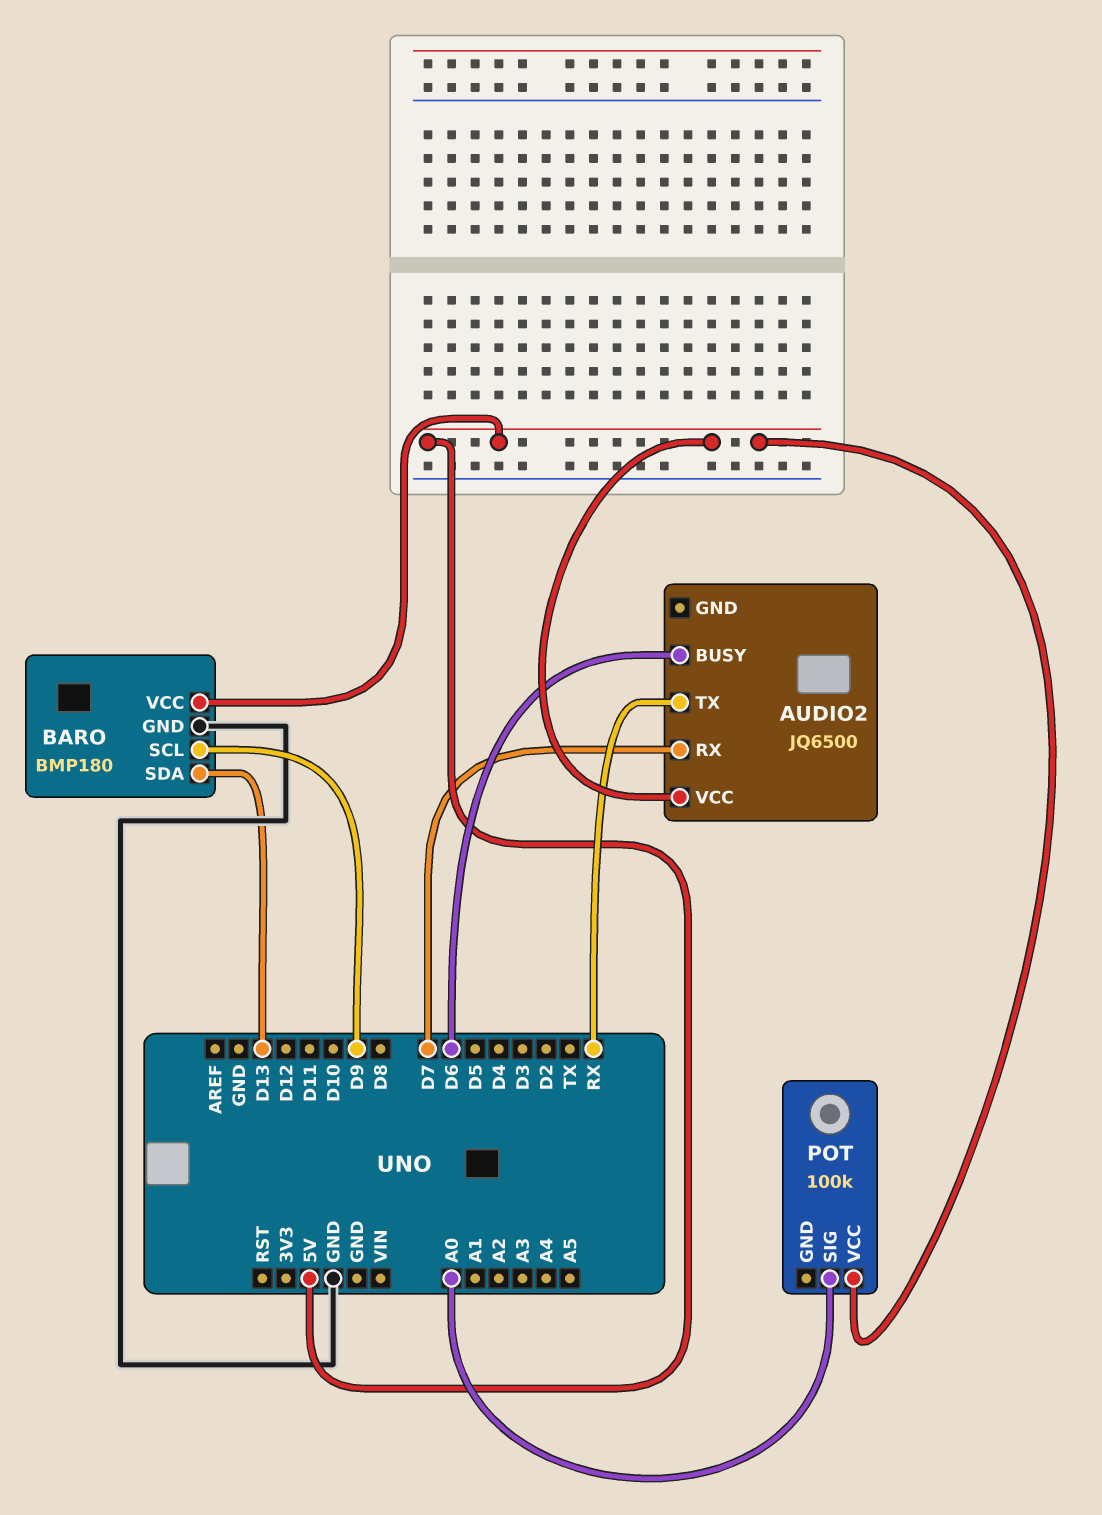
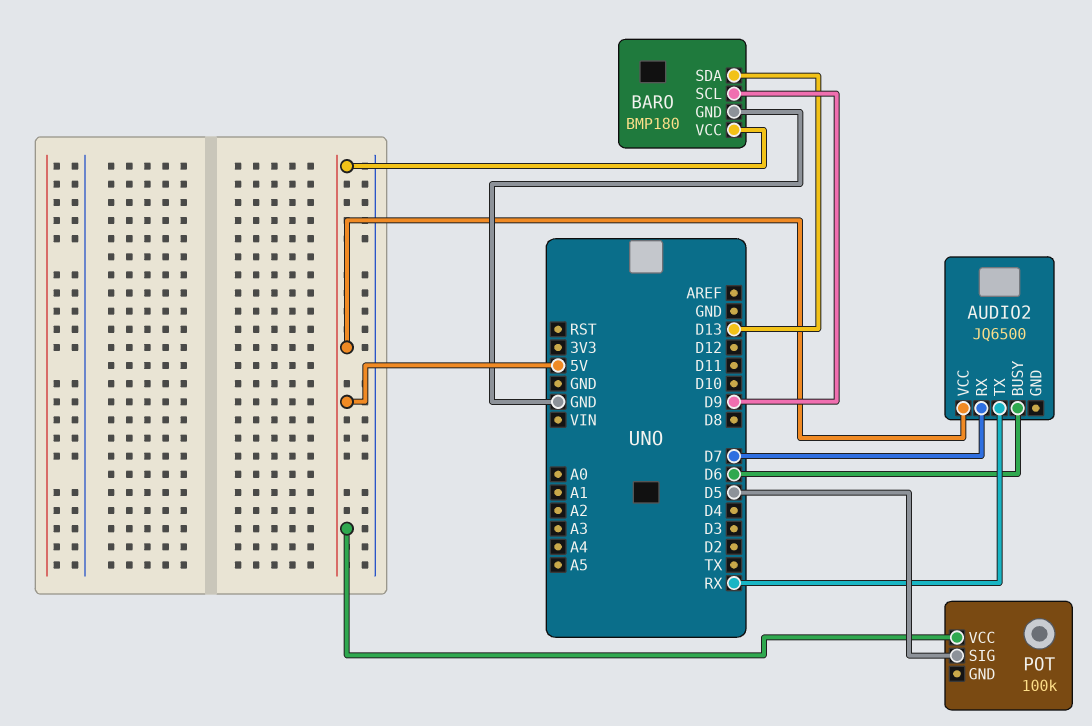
POT pin SIG: A0 -> D5

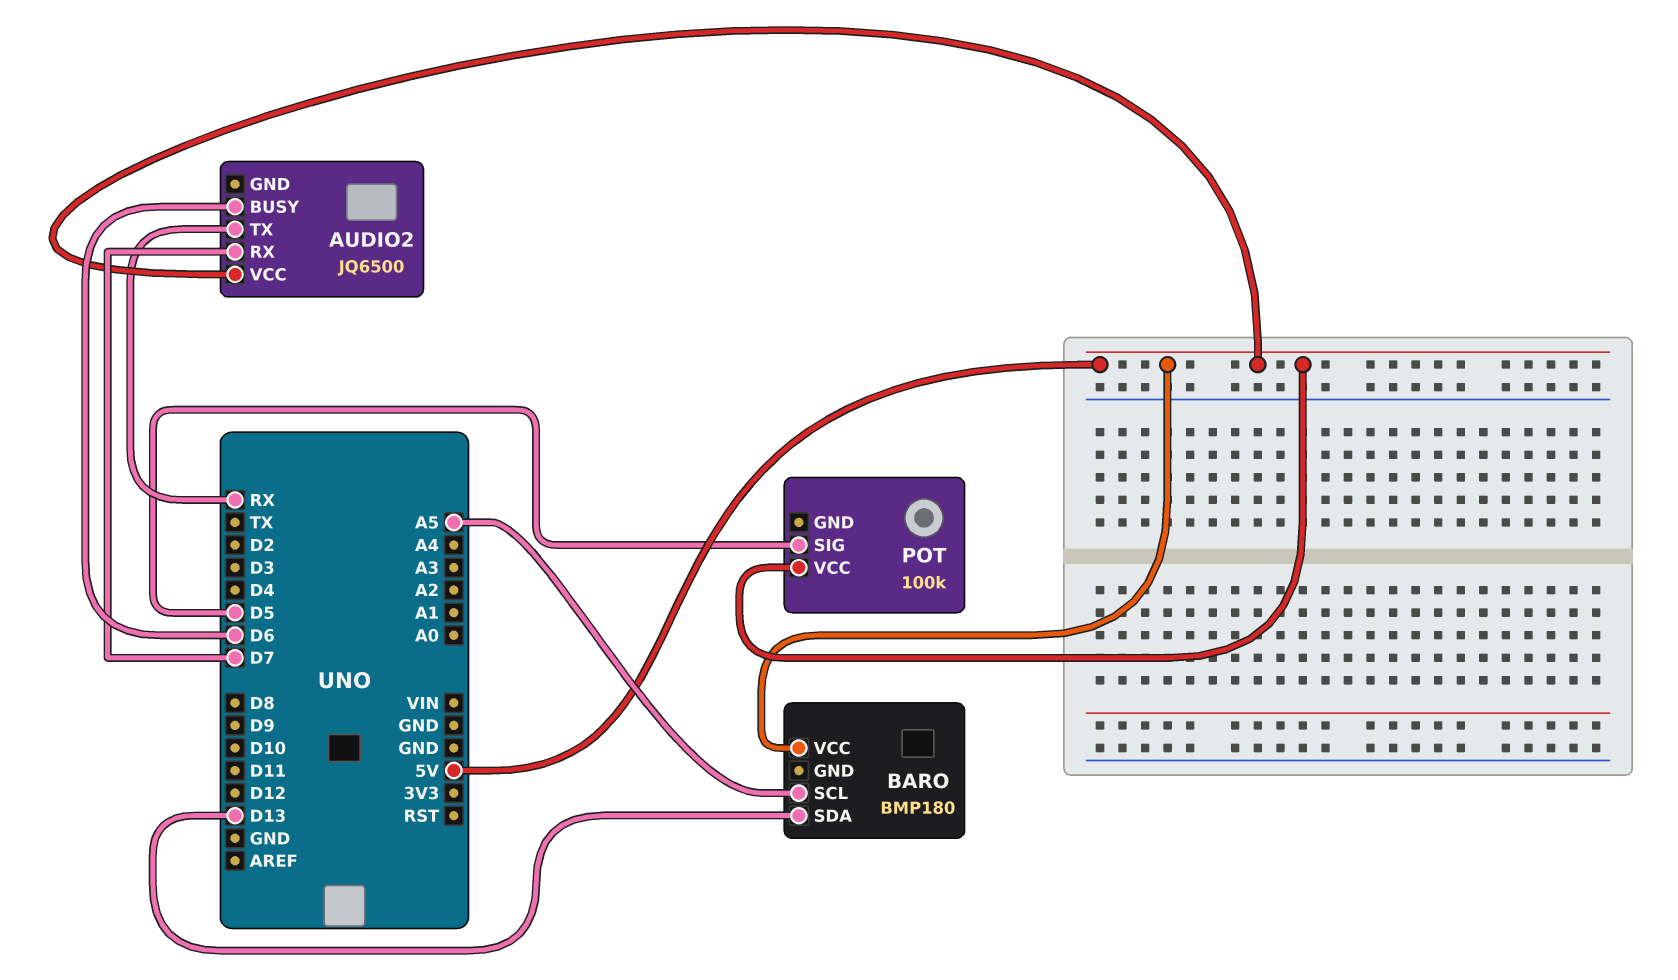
BARO pin GND: GND -> none
BARO pin SCL: D9 -> A5

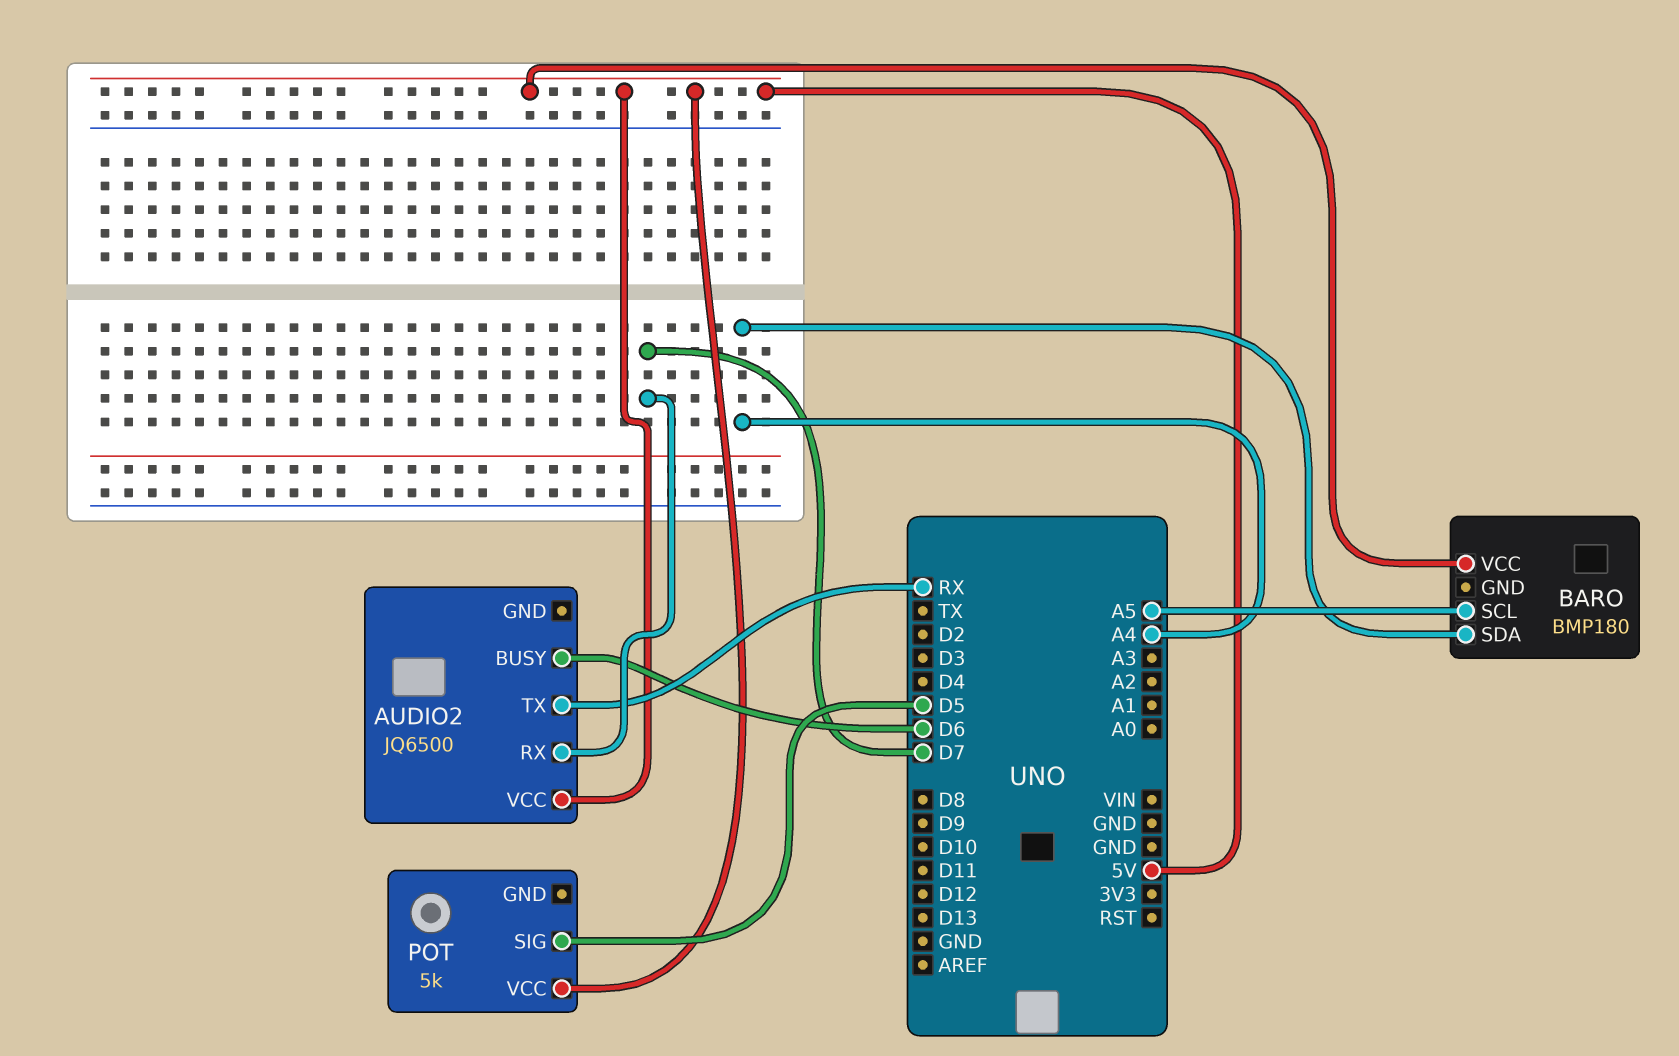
BARO pin SDA: D13 -> A4
POT: 100k -> 5k

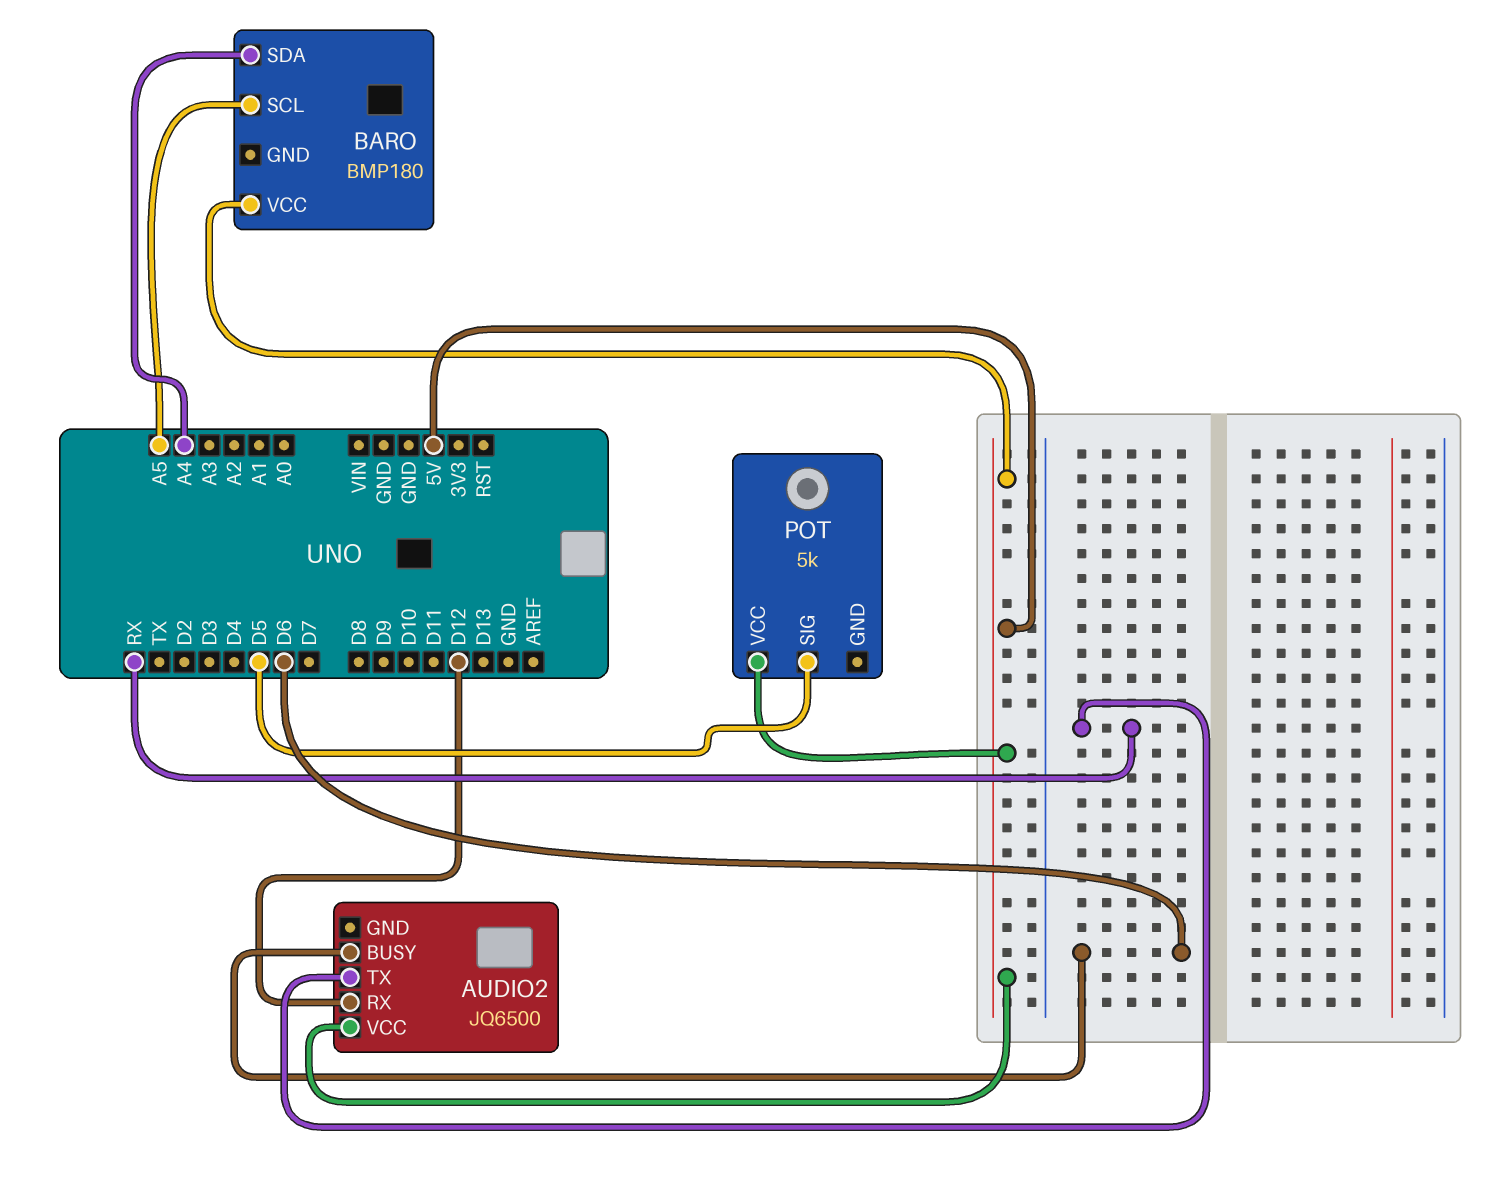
AUDIO2 pin RX: D7 -> D12

